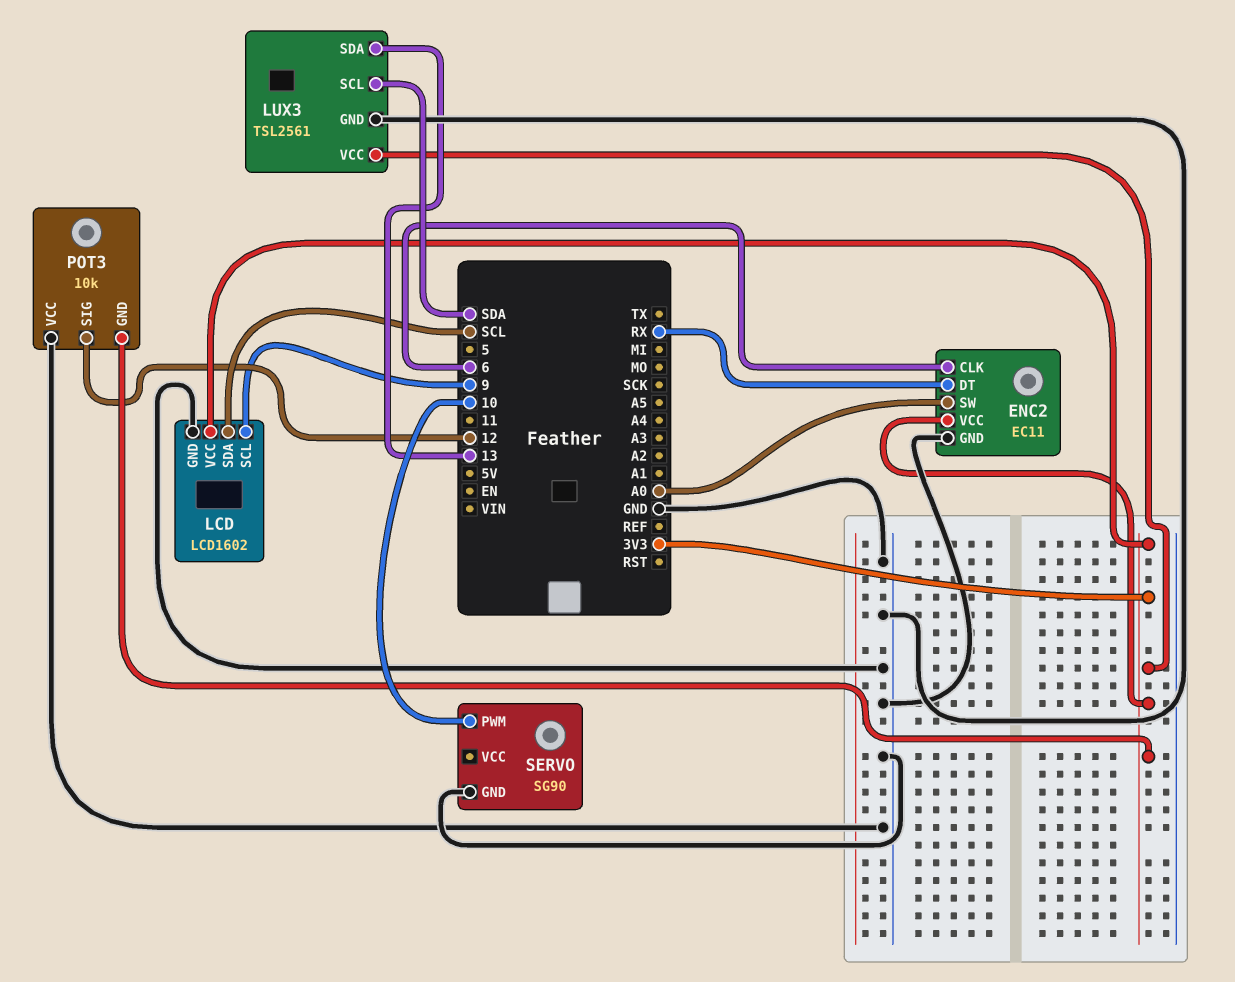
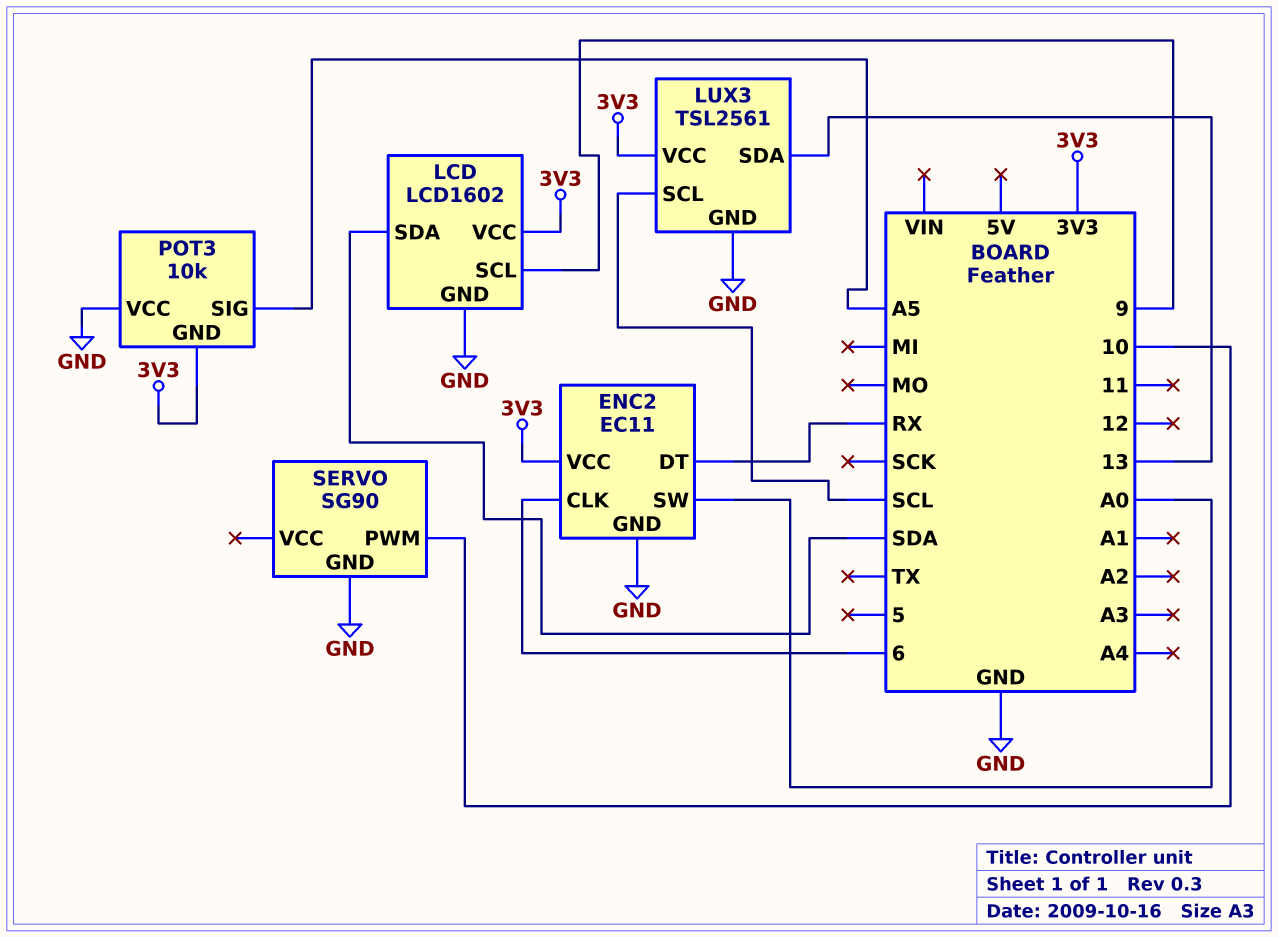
LCD pin SDA: SCL -> SDA
LUX3 pin SCL: SDA -> SCL
POT3 pin SIG: 12 -> A5

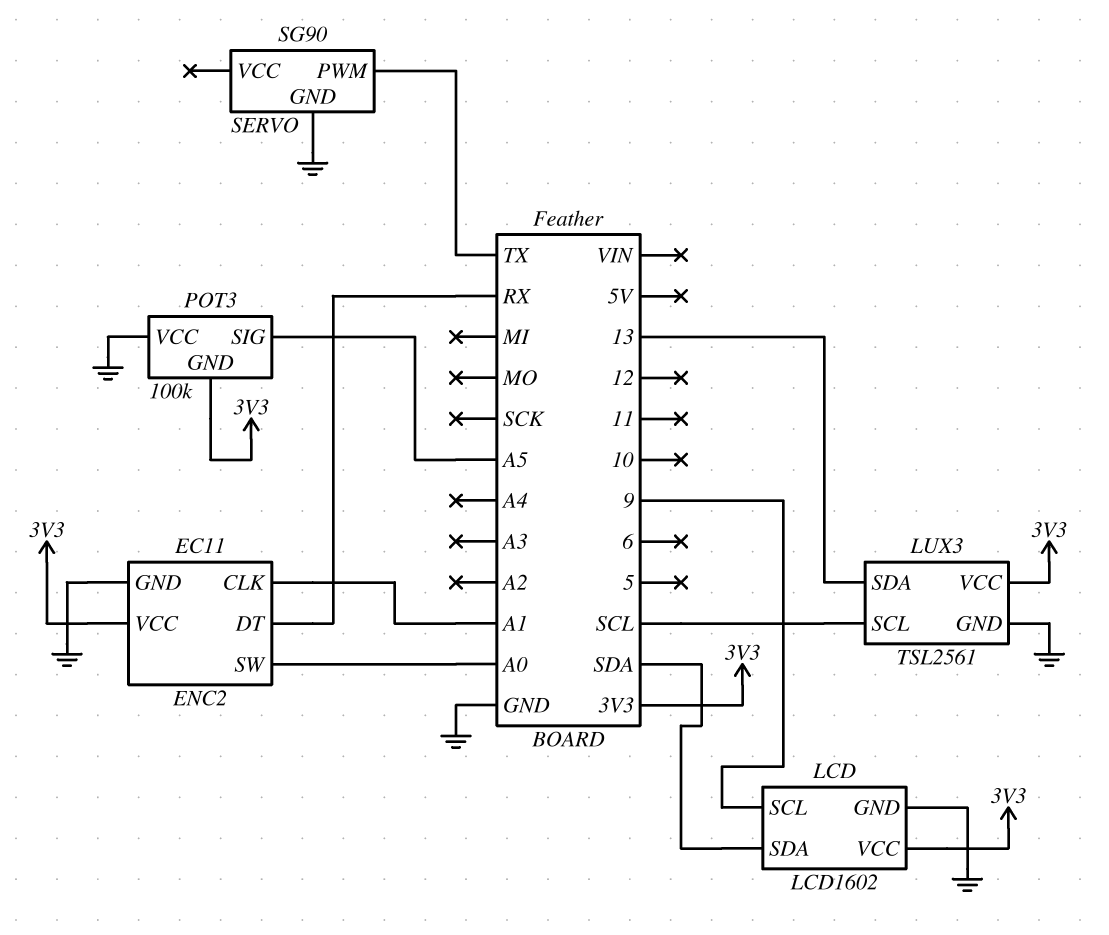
ENC2 pin CLK: 6 -> A1
POT3: 10k -> 100k
SERVO pin PWM: 10 -> TX

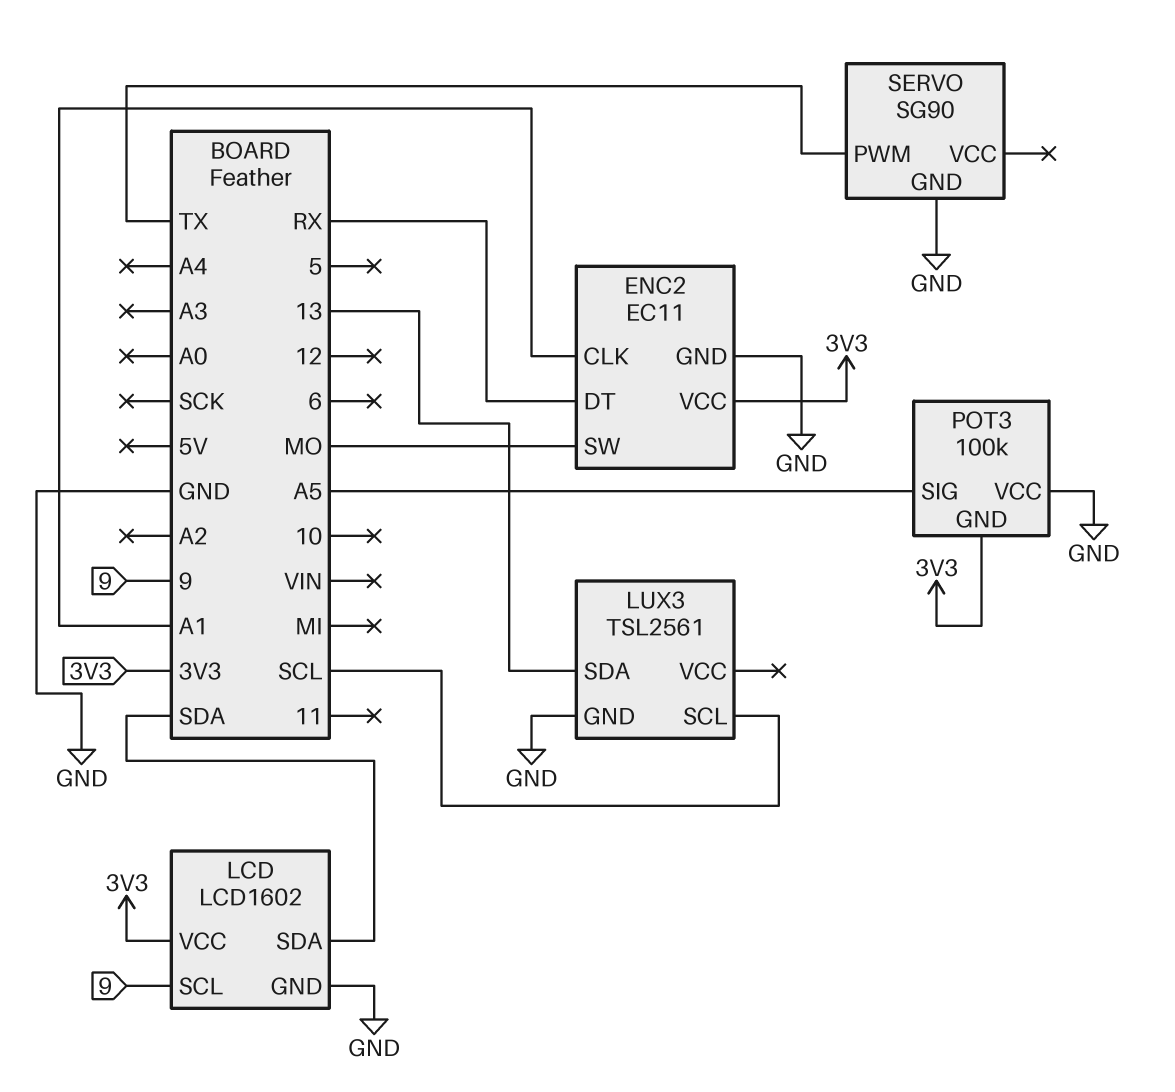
ENC2 pin SW: A0 -> MO
LUX3 pin VCC: 3V3 -> none

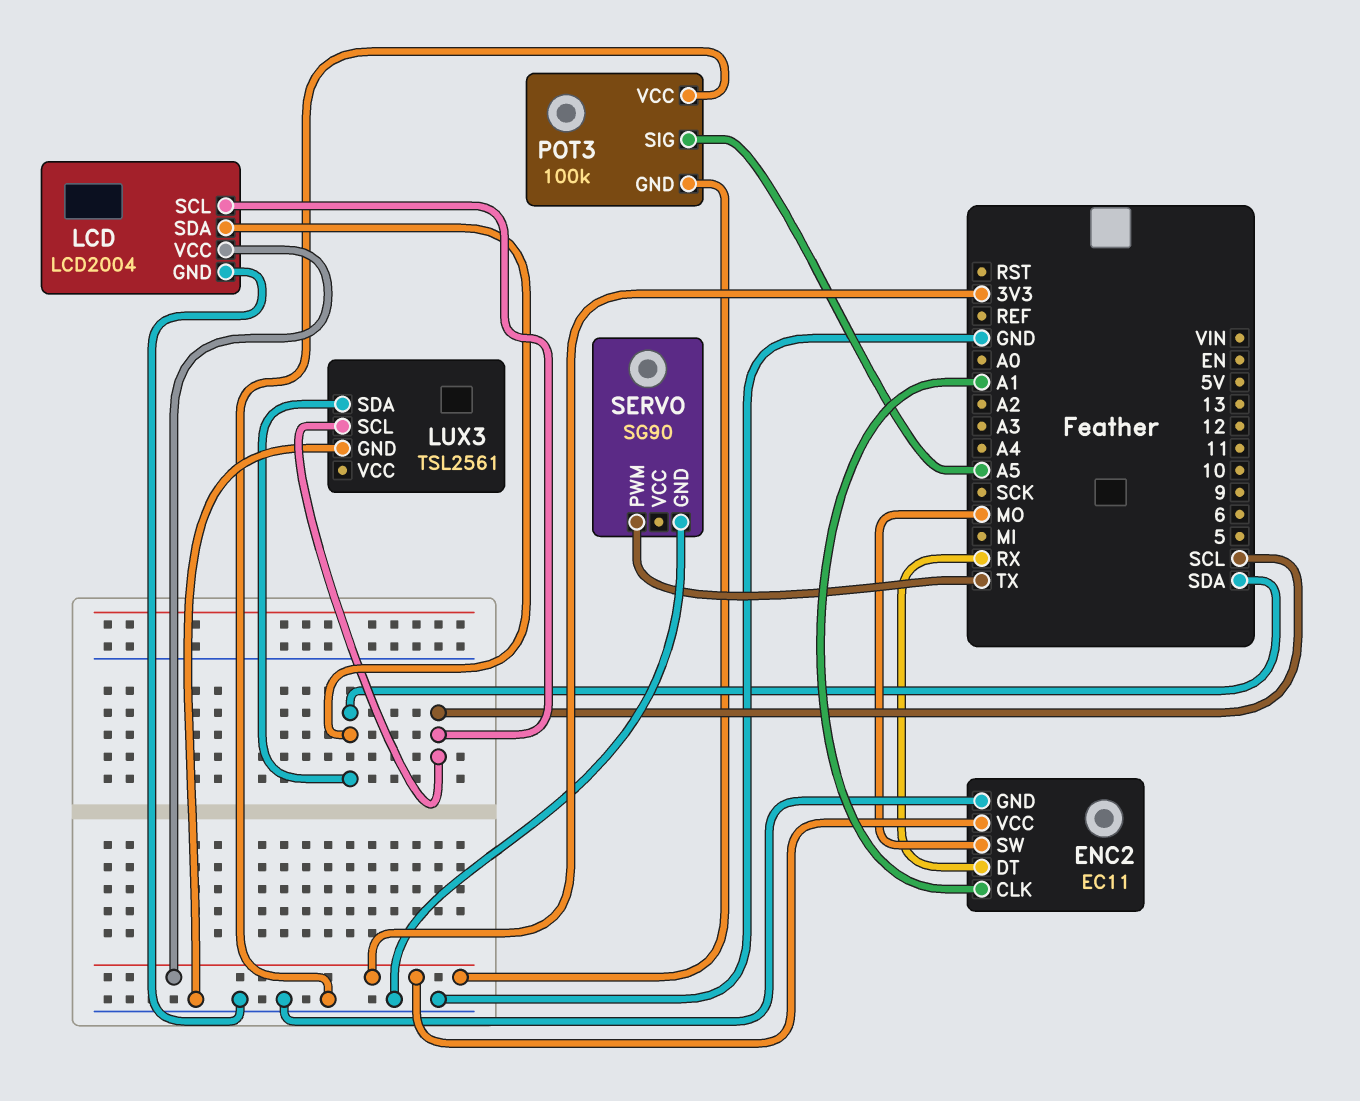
LCD: LCD1602 -> LCD2004
LCD pin SCL: 9 -> SCL
LUX3 pin SDA: 13 -> SDA

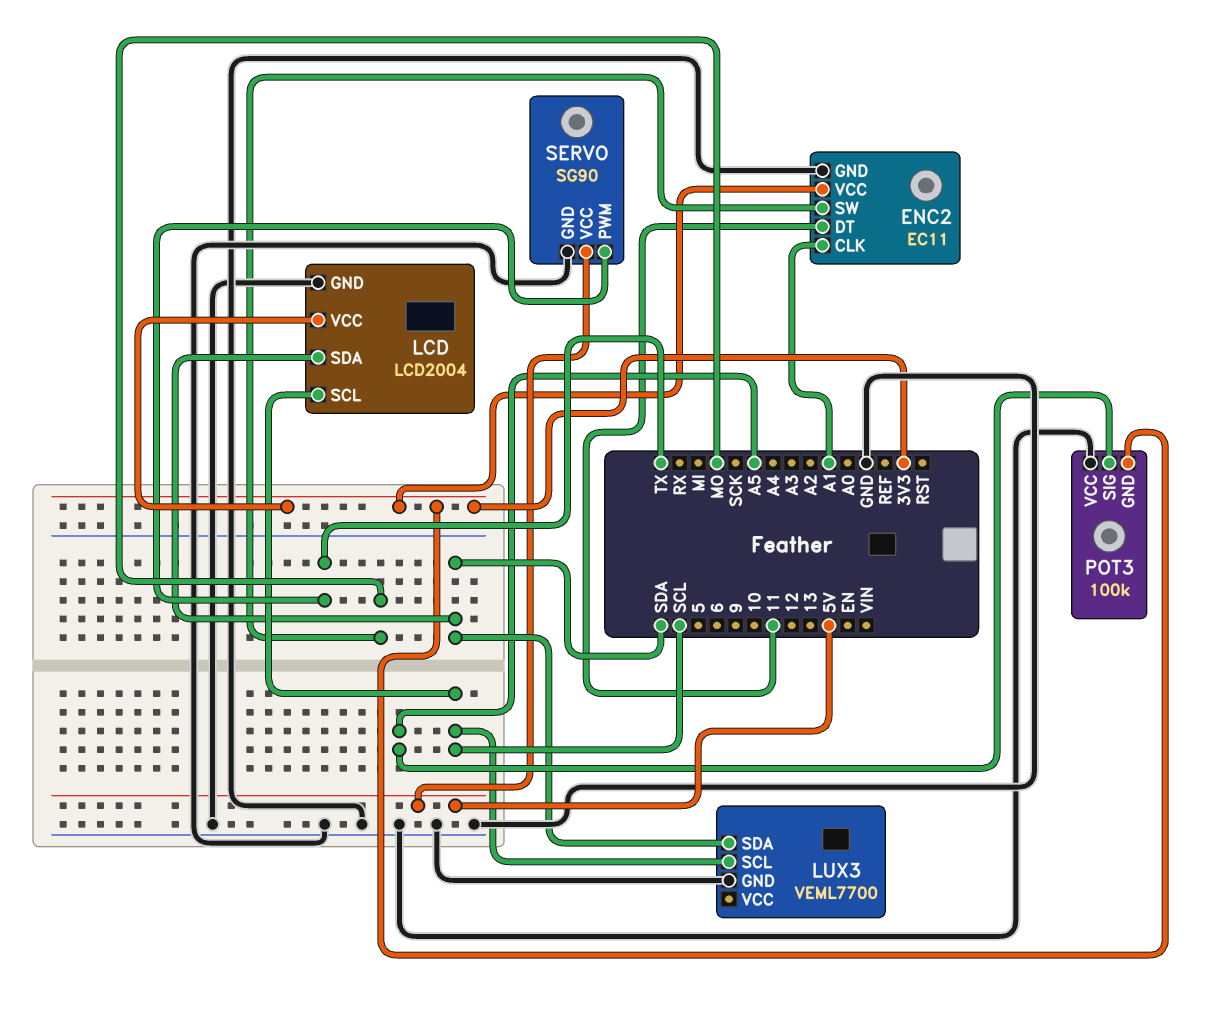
ENC2 pin DT: RX -> 11
LUX3: TSL2561 -> VEML7700
SERVO pin VCC: none -> 5V

